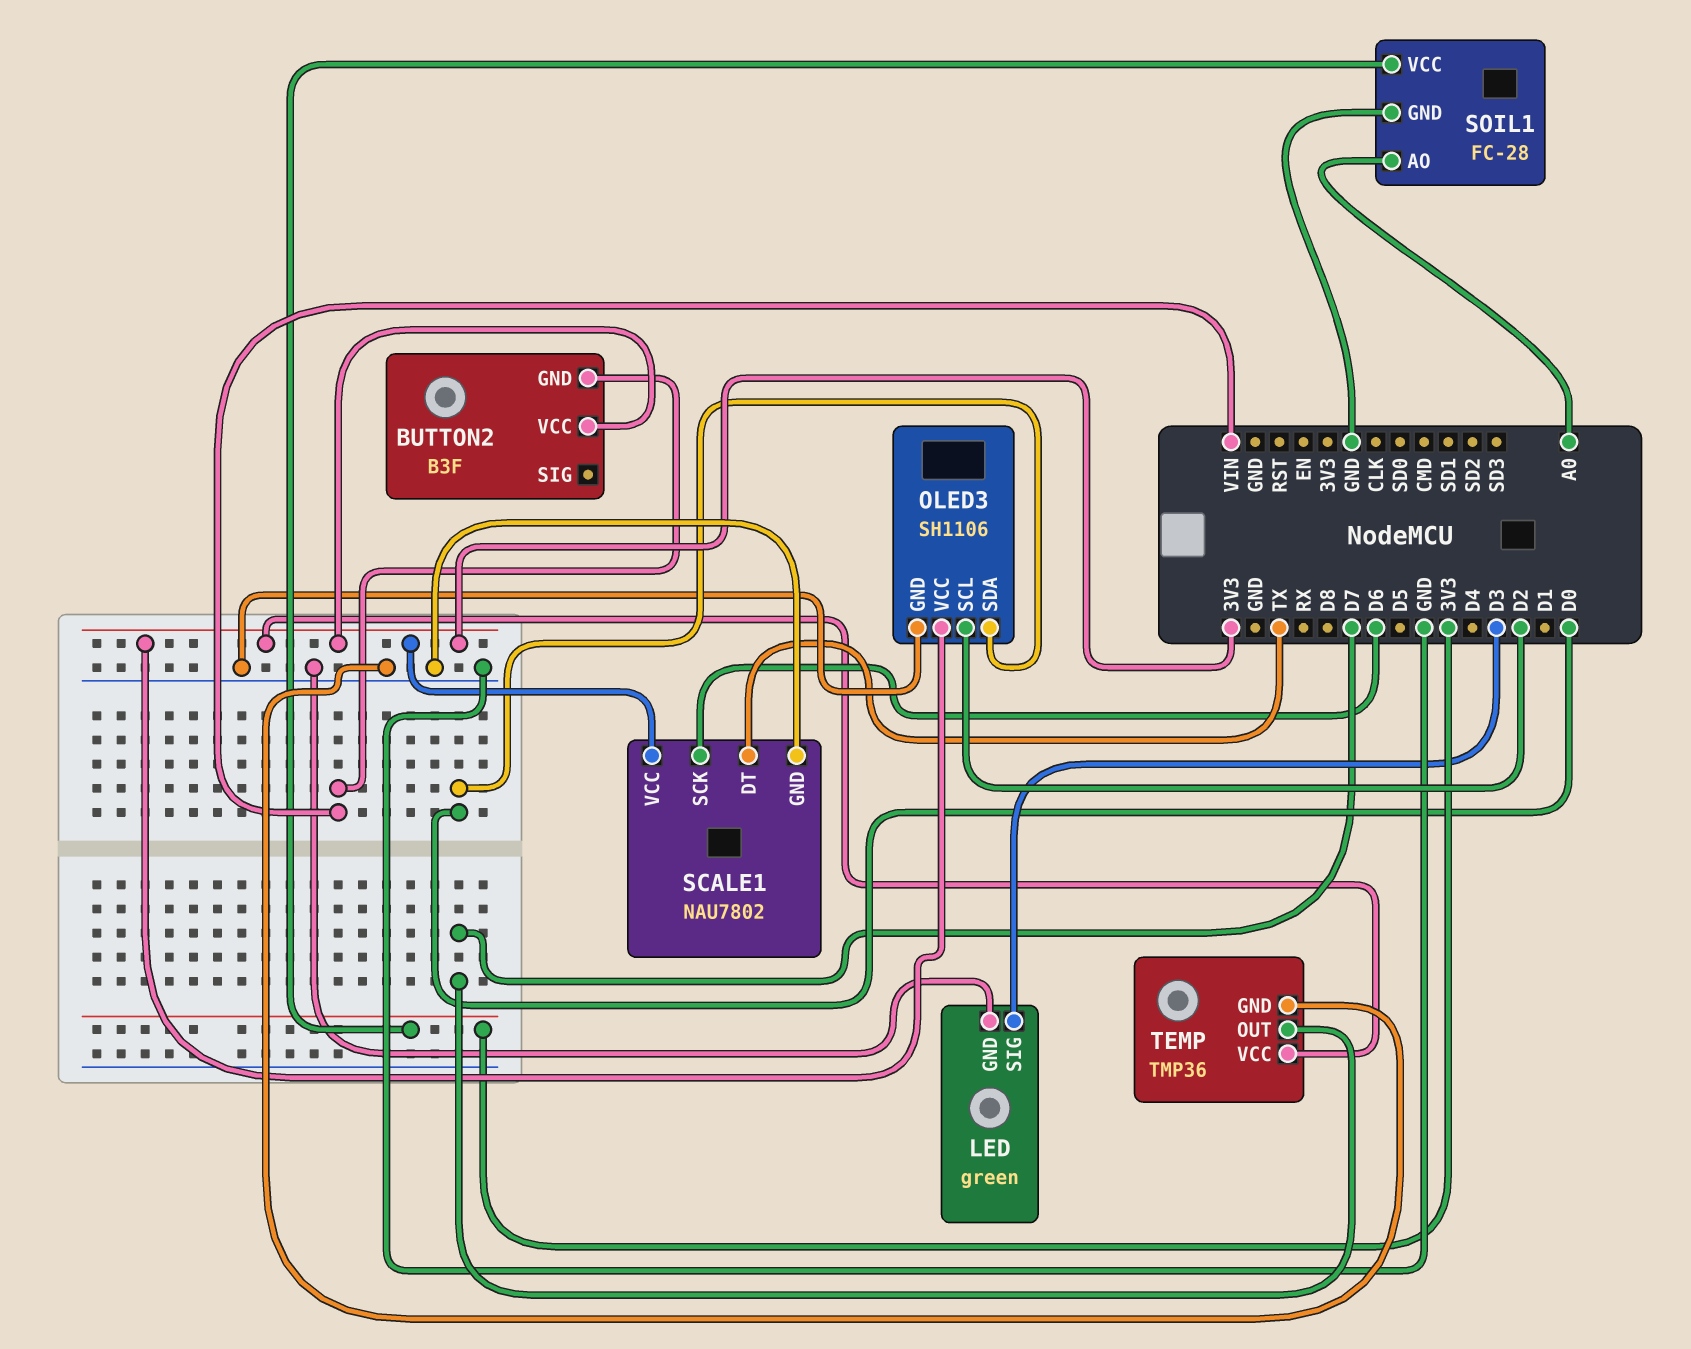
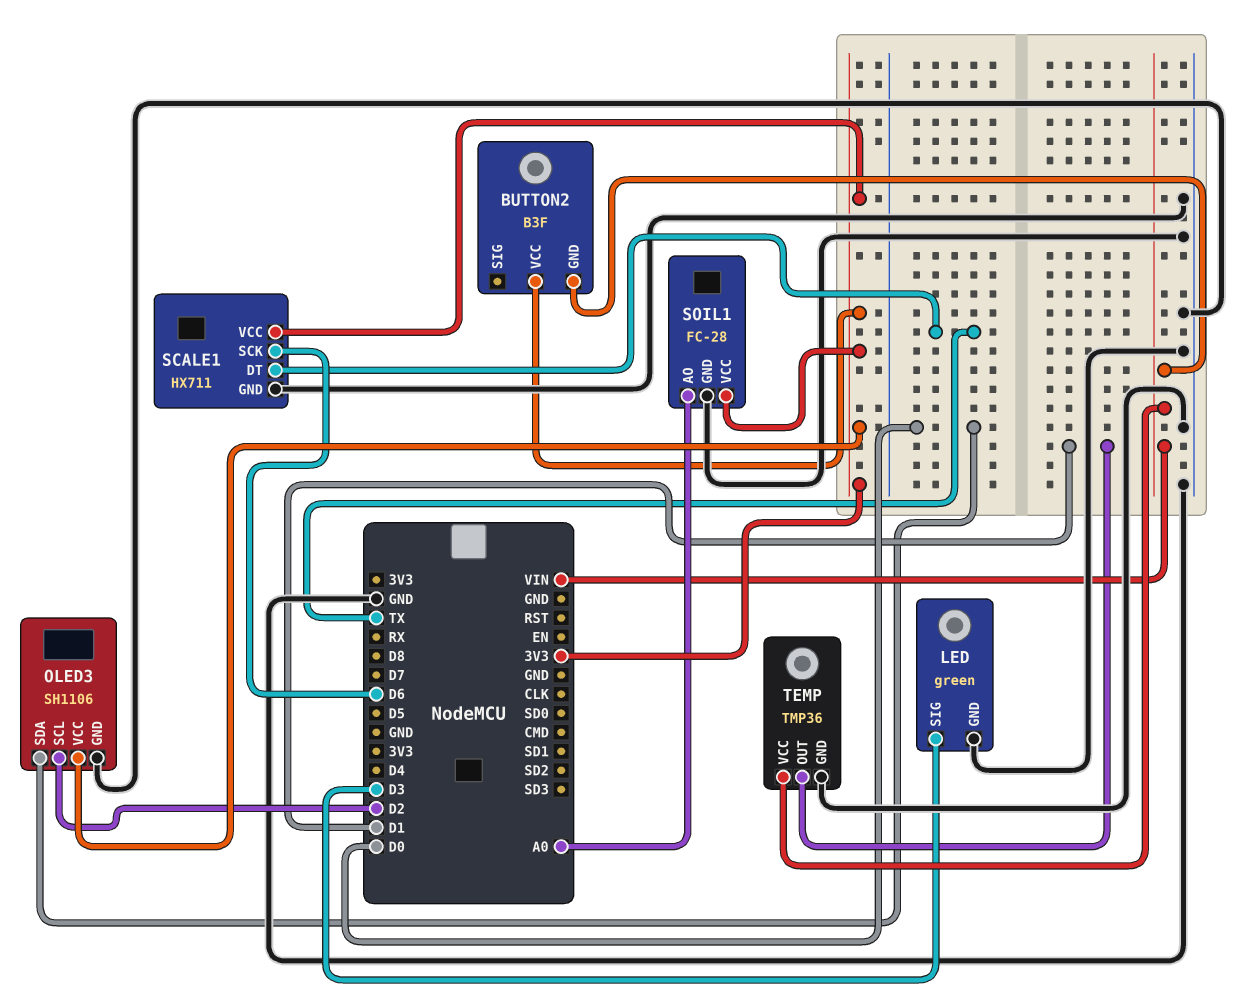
SCALE1: NAU7802 -> HX711
TEMP pin OUT: D7 -> D1
TEMP pin VCC: 3V3 -> VIN

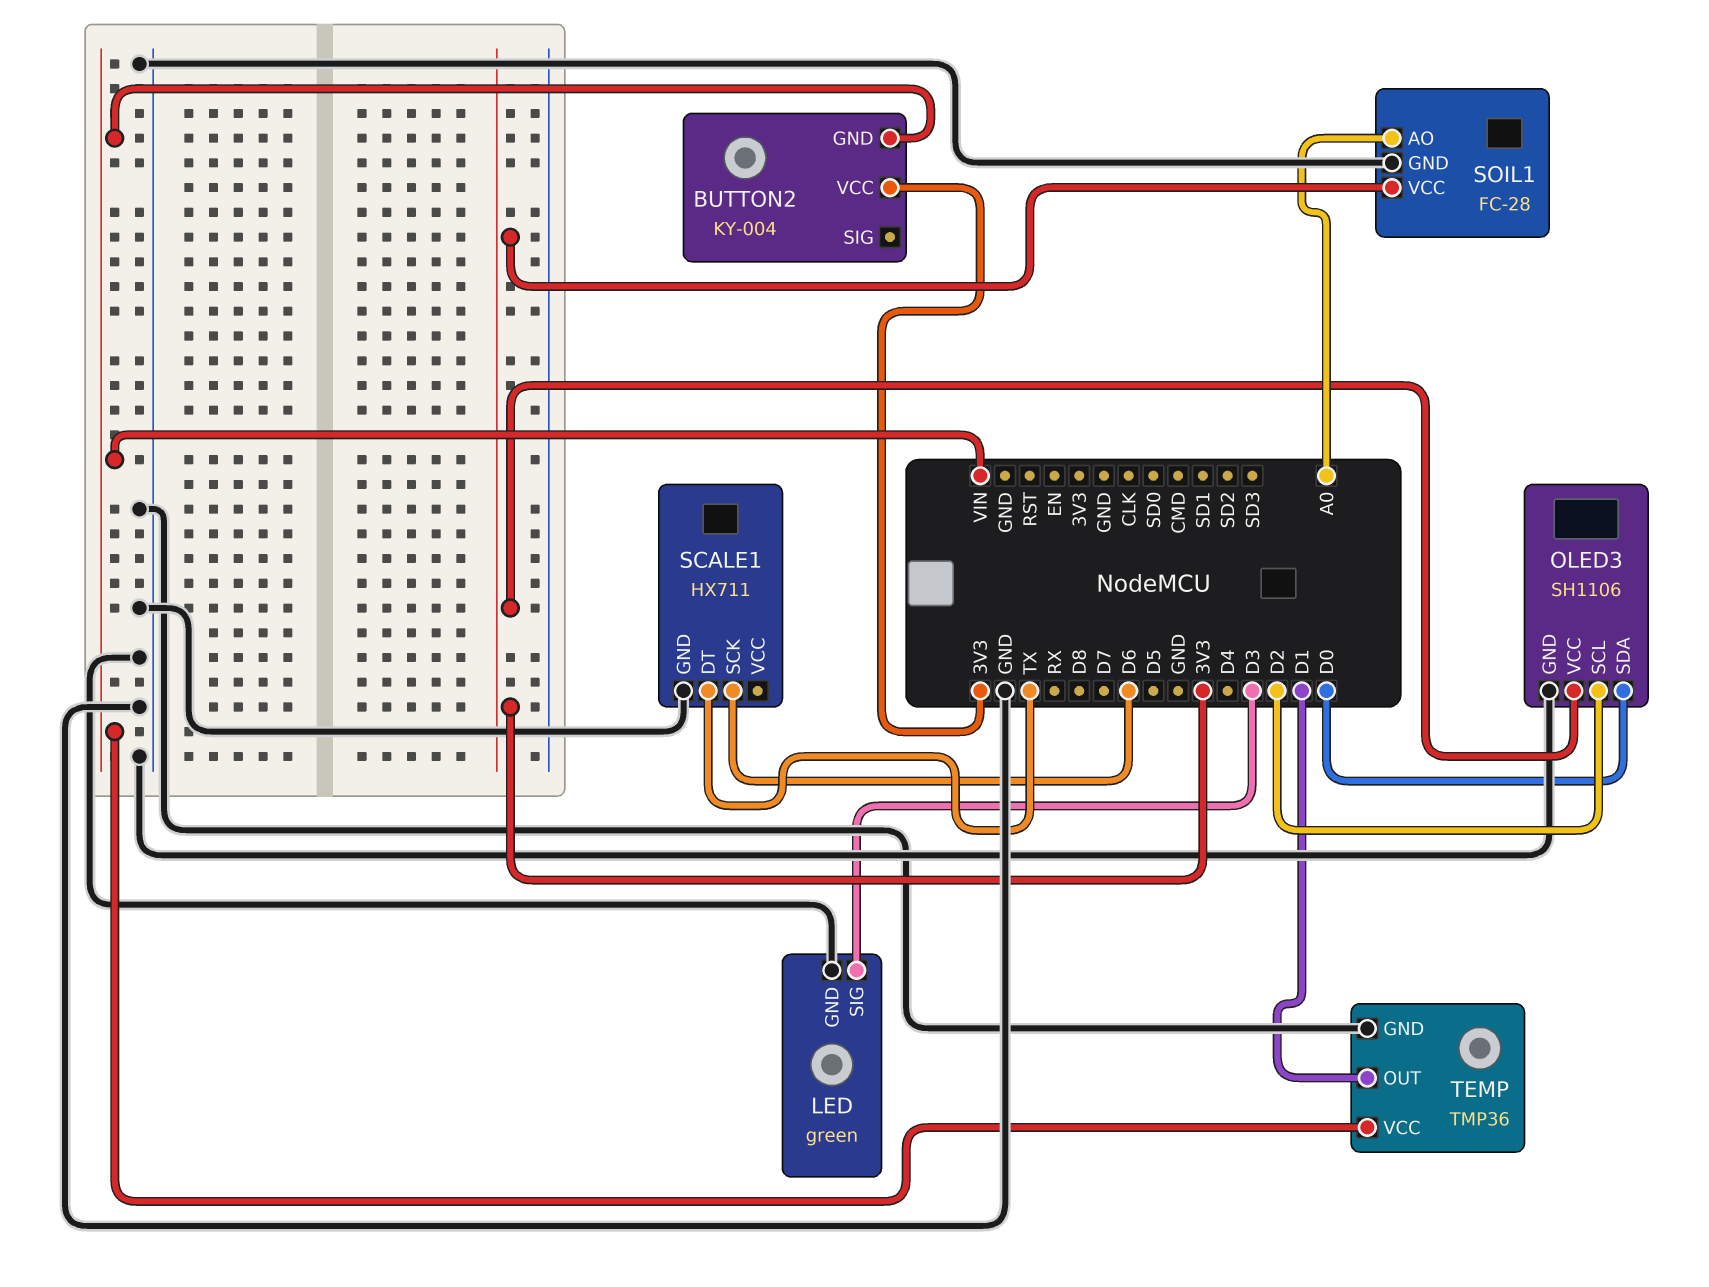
BUTTON2: B3F -> KY-004
SCALE1 pin VCC: 3V3 -> none

